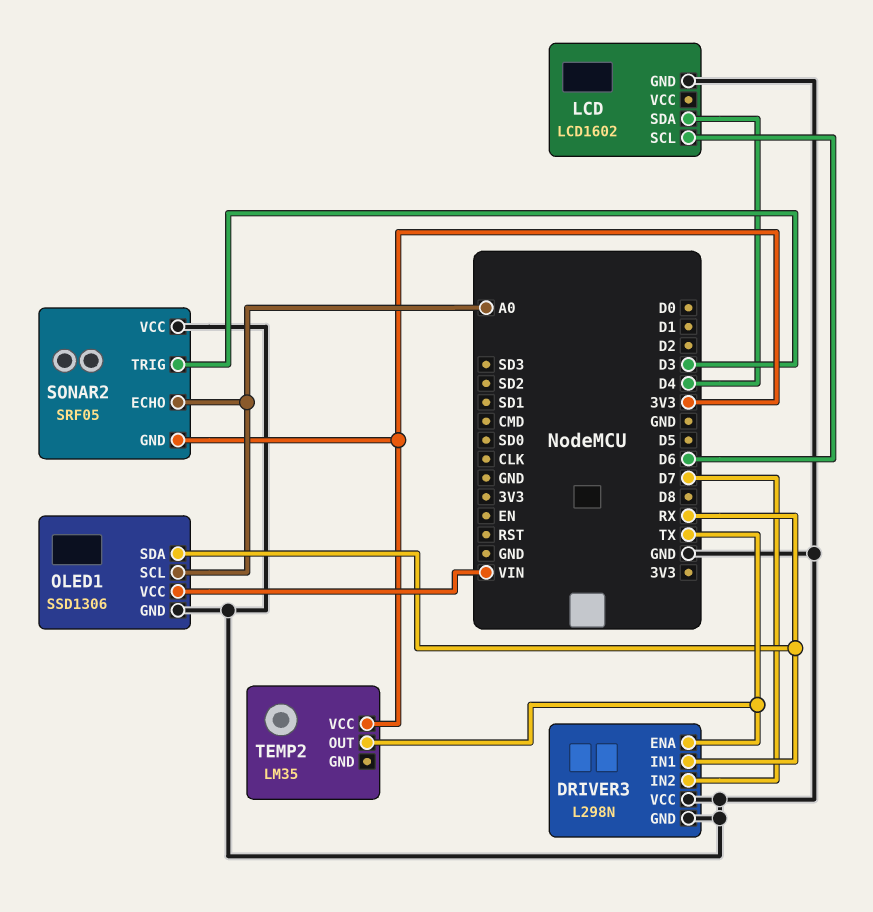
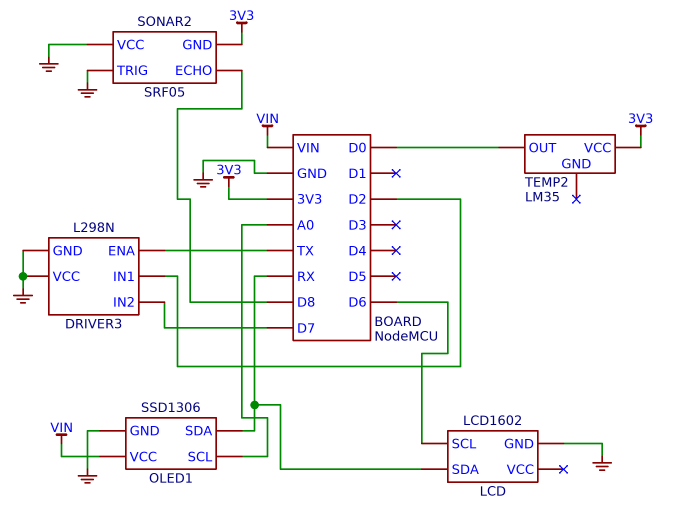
DRIVER3 pin IN1: RX -> D2
LCD pin SDA: D4 -> RX
SONAR2 pin ECHO: A0 -> D8
SONAR2 pin TRIG: D3 -> GND
TEMP2 pin OUT: TX -> D0

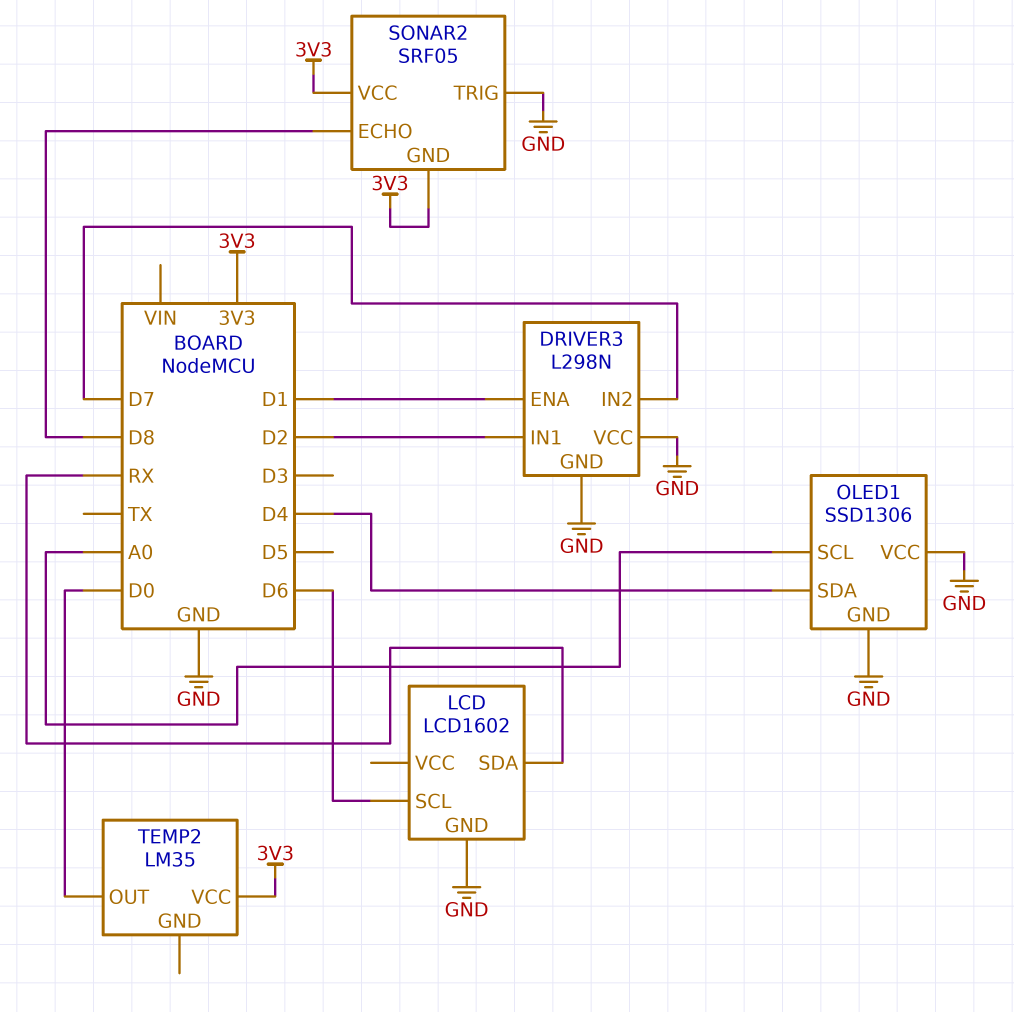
DRIVER3 pin ENA: TX -> D1
OLED1 pin SDA: RX -> D4
OLED1 pin VCC: VIN -> GND
SONAR2 pin VCC: GND -> 3V3

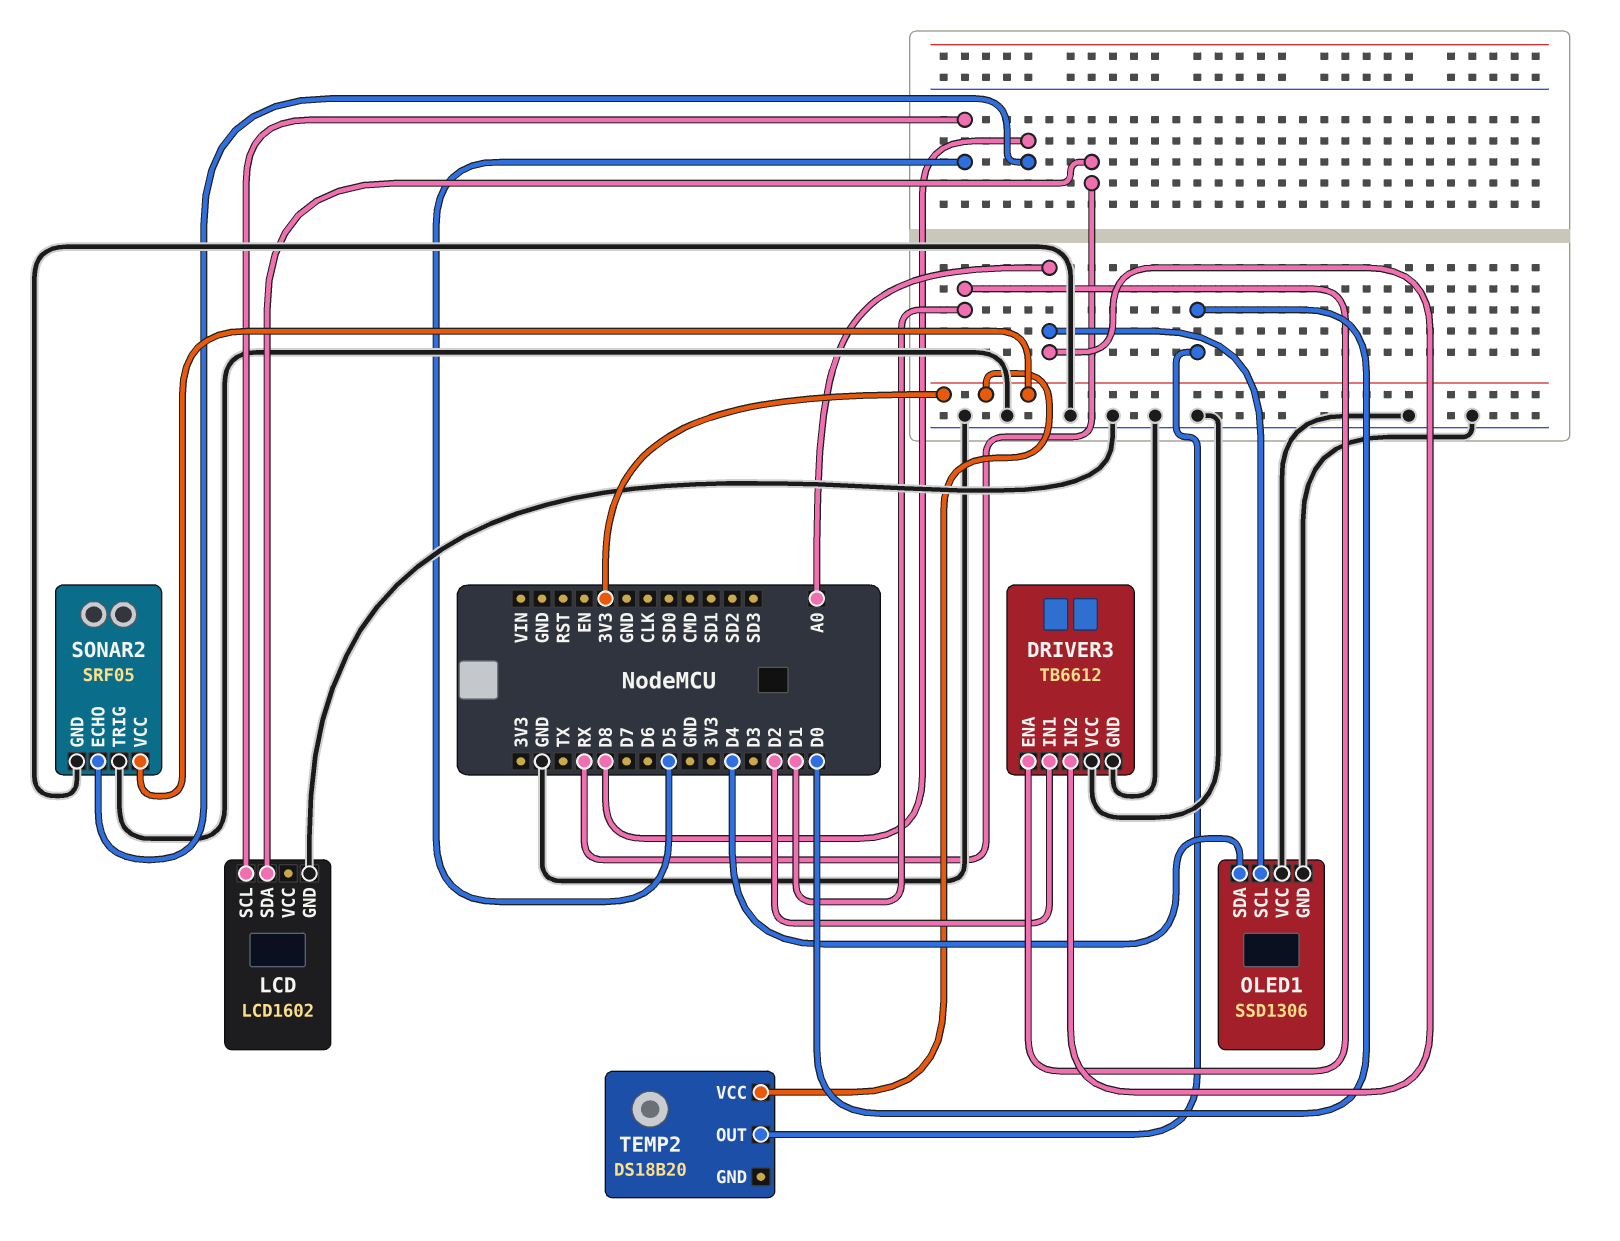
DRIVER3: L298N -> TB6612
DRIVER3 pin IN2: D7 -> A0
LCD pin SCL: D6 -> D5
SONAR2 pin GND: 3V3 -> GND
TEMP2: LM35 -> DS18B20

